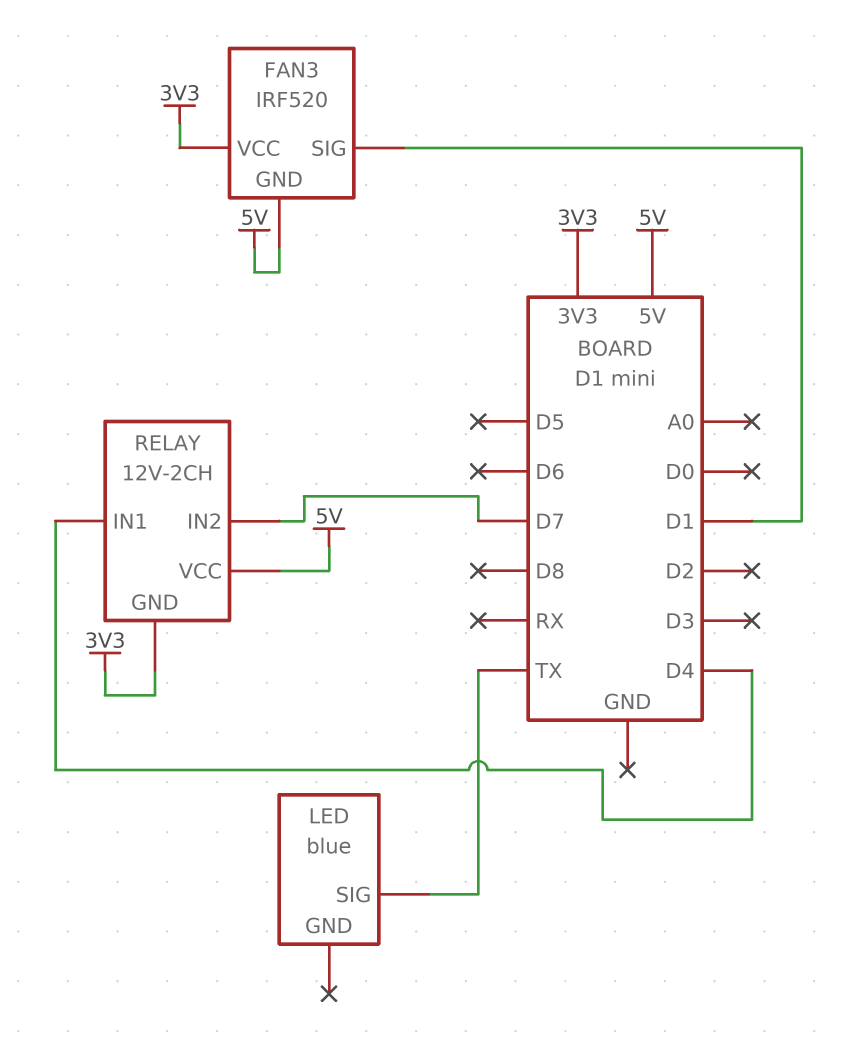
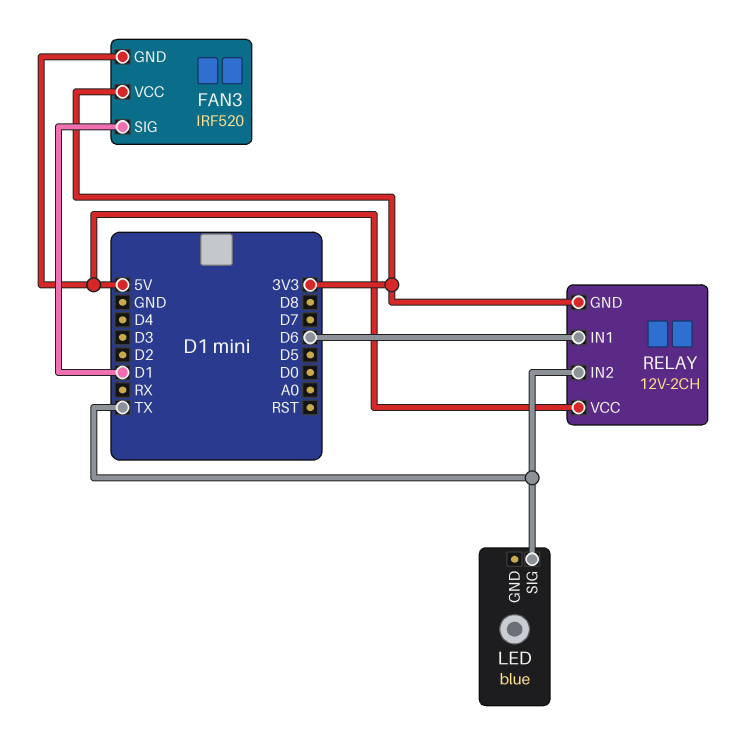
RELAY pin IN1: D4 -> D6
RELAY pin IN2: D7 -> TX

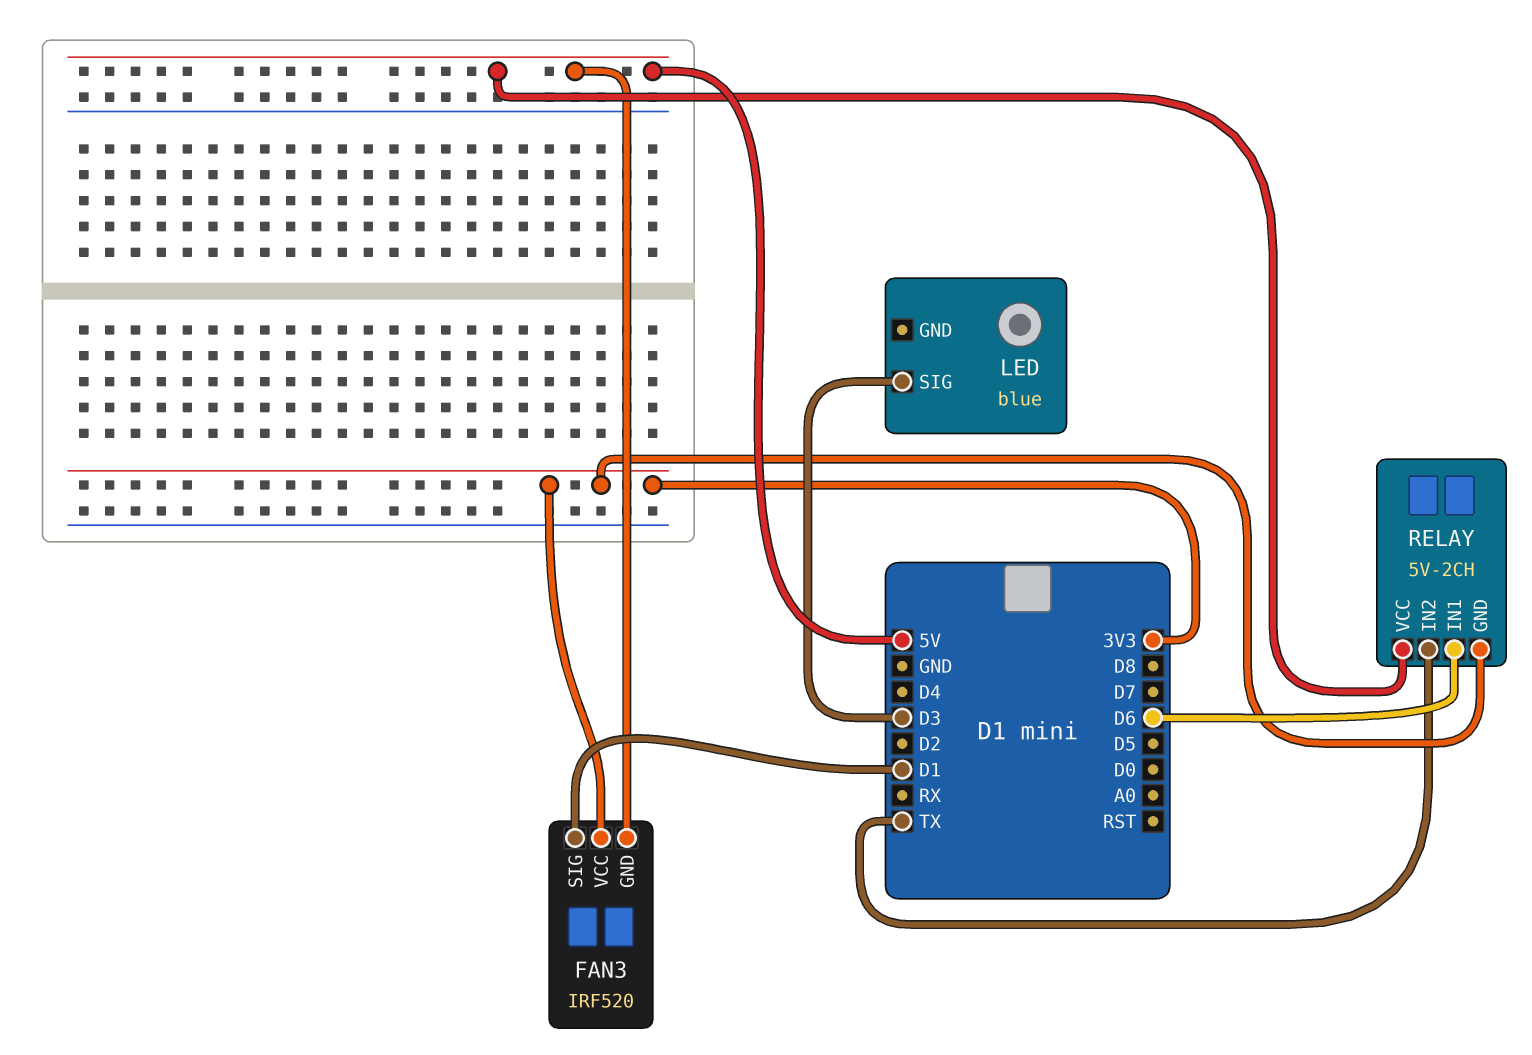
LED pin SIG: TX -> D3
RELAY: 12V-2CH -> 5V-2CH

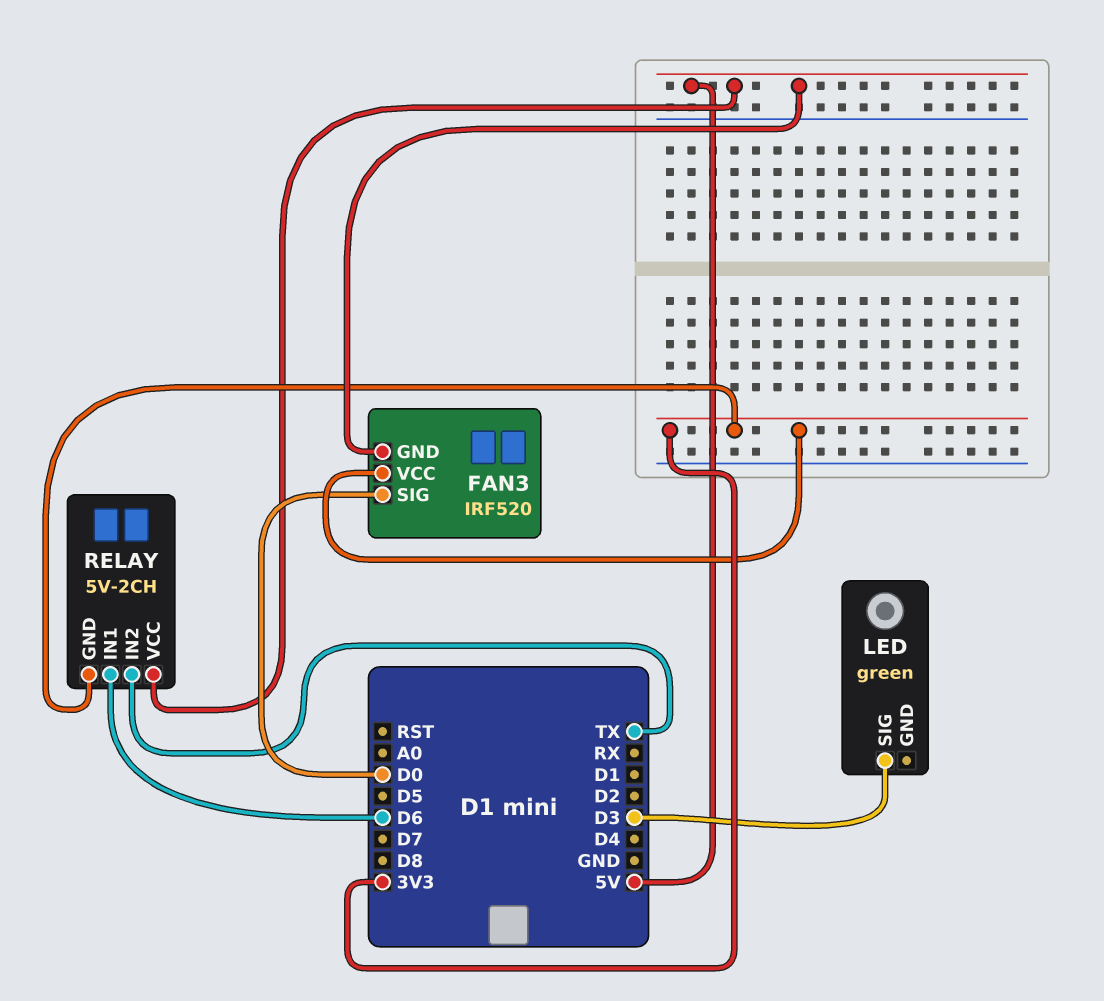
FAN3 pin SIG: D1 -> D0
LED: blue -> green

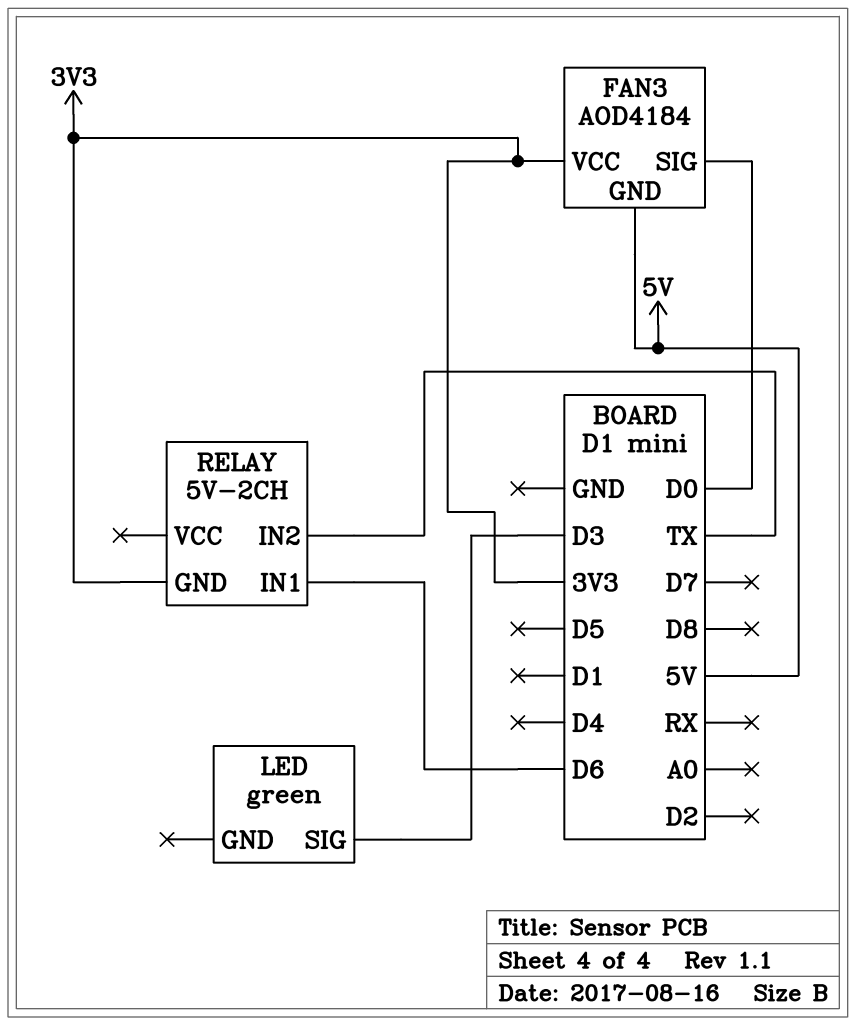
FAN3: IRF520 -> AOD4184
RELAY pin VCC: 5V -> none

